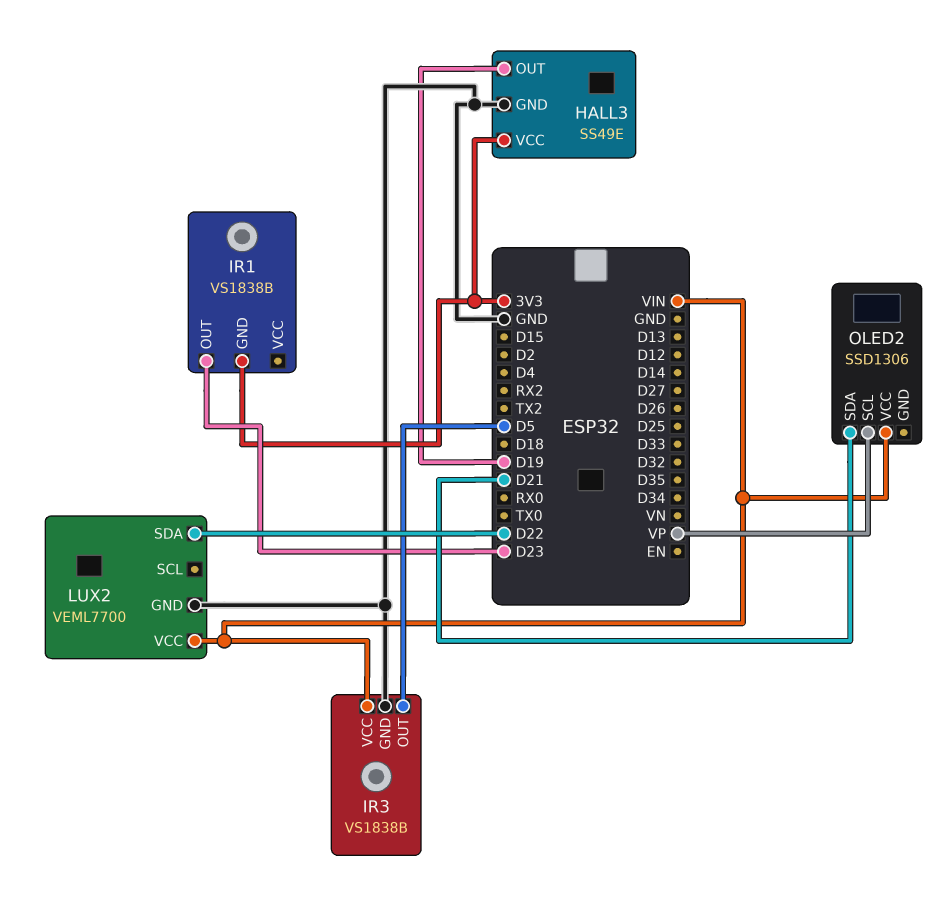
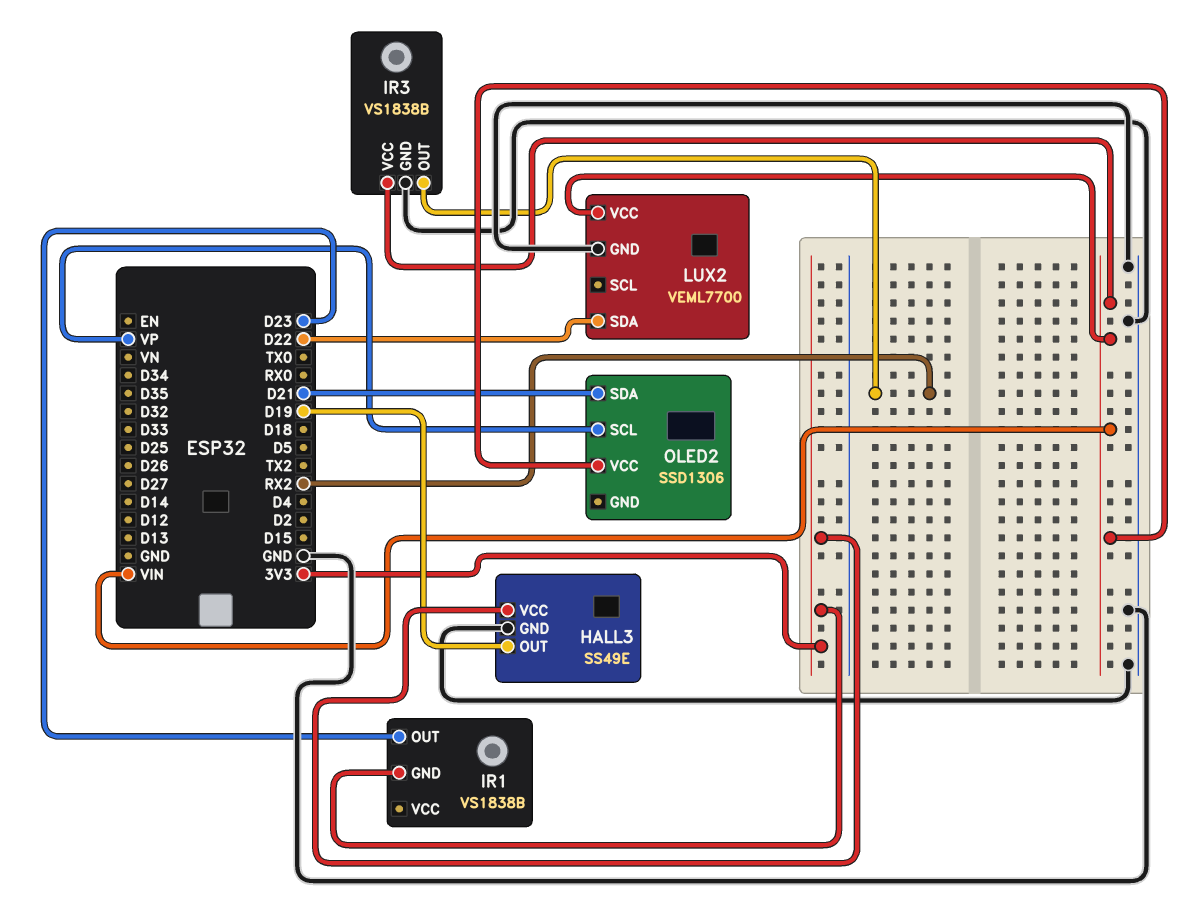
IR3 pin OUT: D5 -> RX2

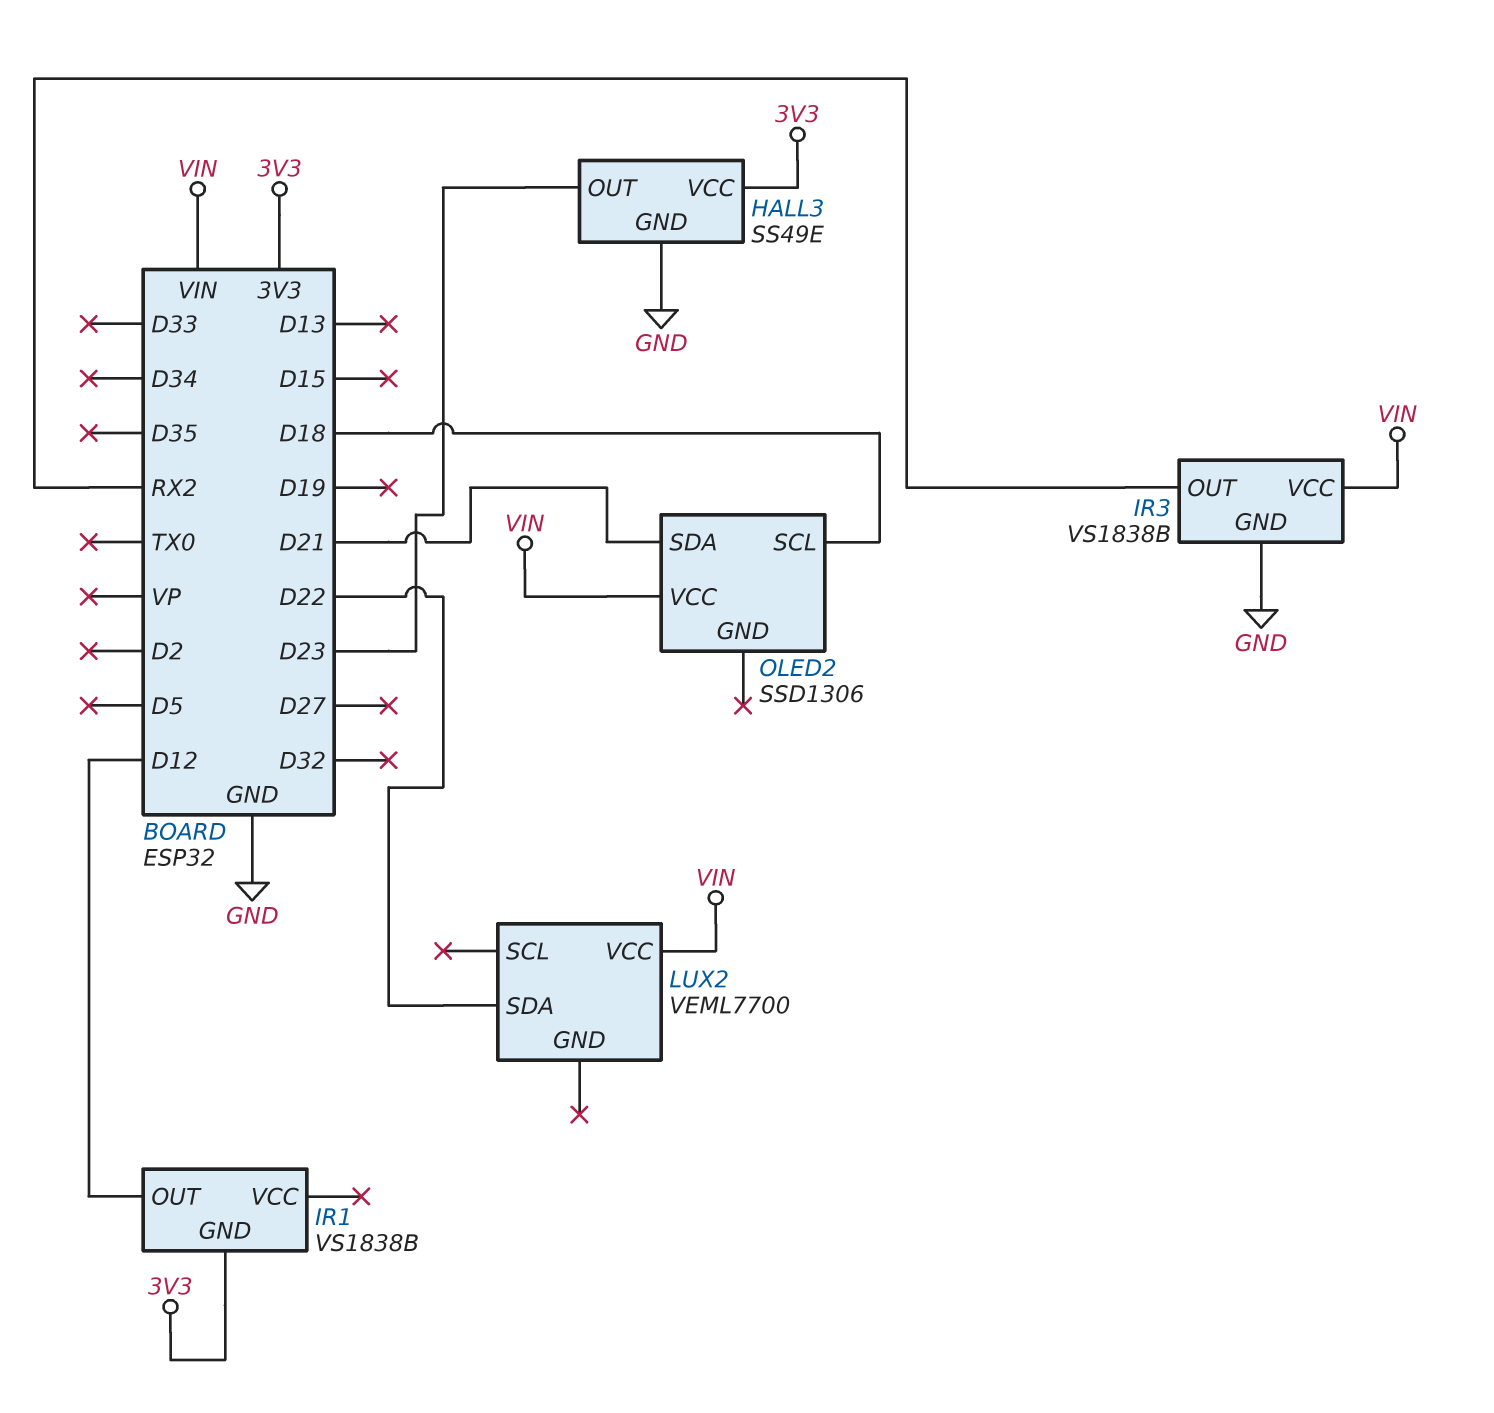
HALL3 pin OUT: D19 -> D23
IR1 pin OUT: D23 -> D12
LUX2 pin GND: GND -> none
OLED2 pin SCL: VP -> D18

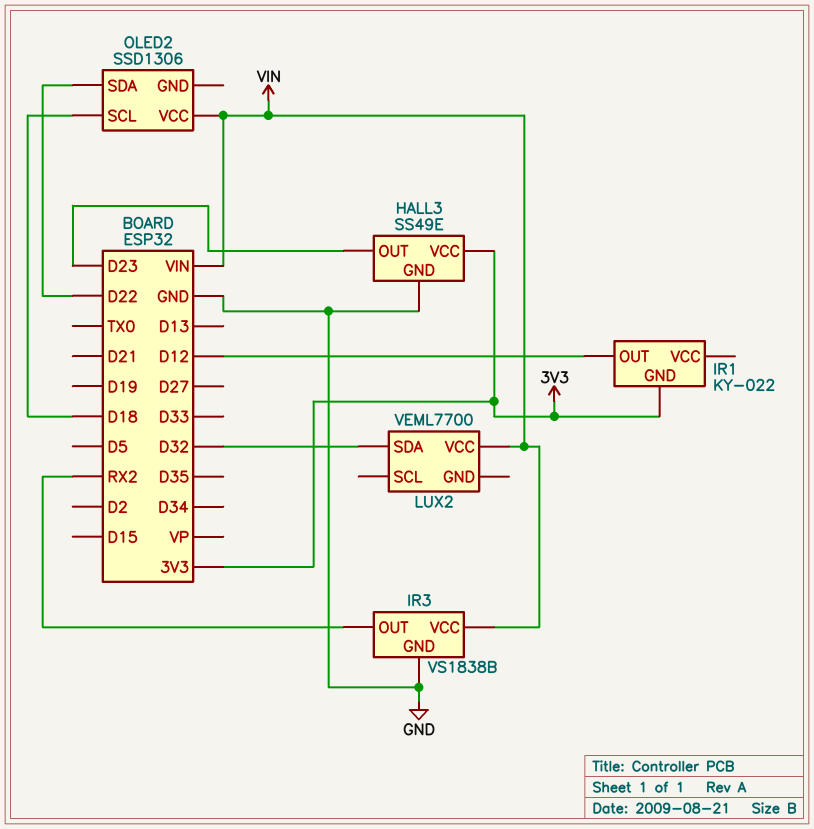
IR1: VS1838B -> KY-022
LUX2 pin SDA: D22 -> D32
OLED2 pin SDA: D21 -> D22

